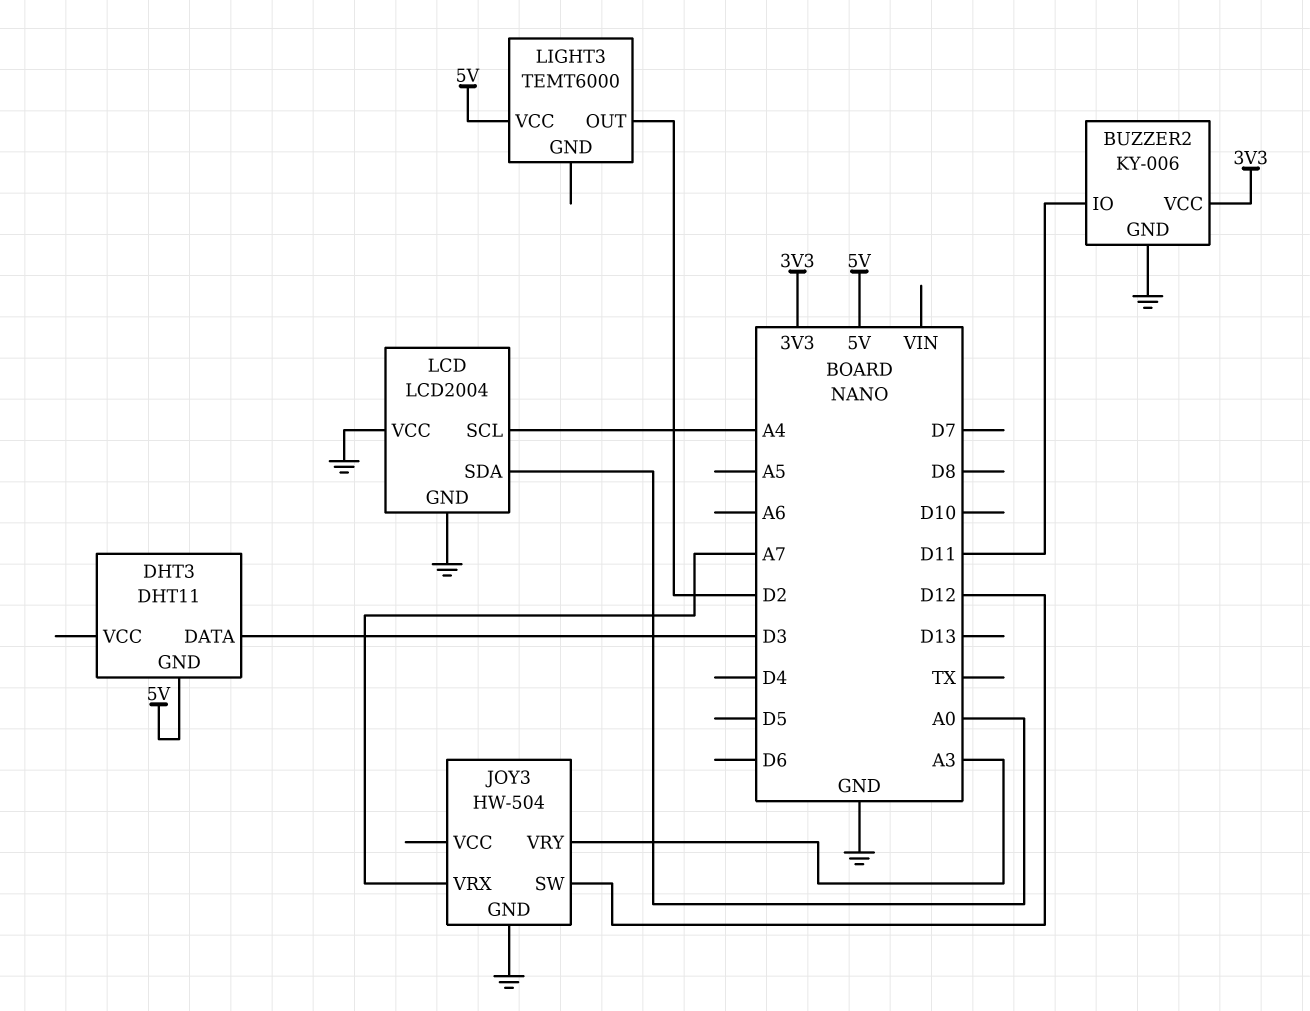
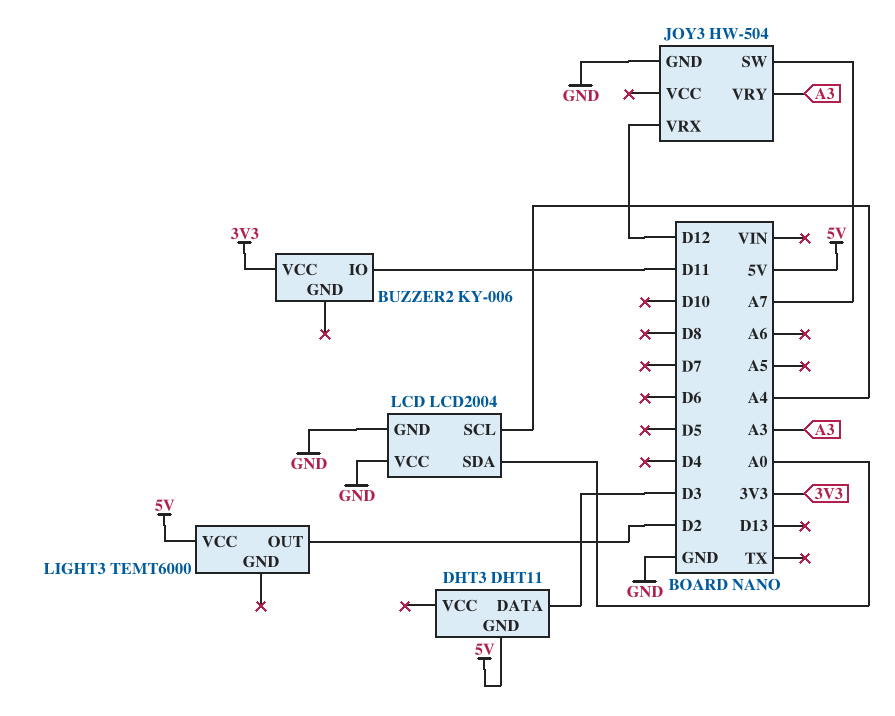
BUZZER2 pin GND: GND -> none
JOY3 pin SW: D12 -> A7
JOY3 pin VRX: A7 -> D12

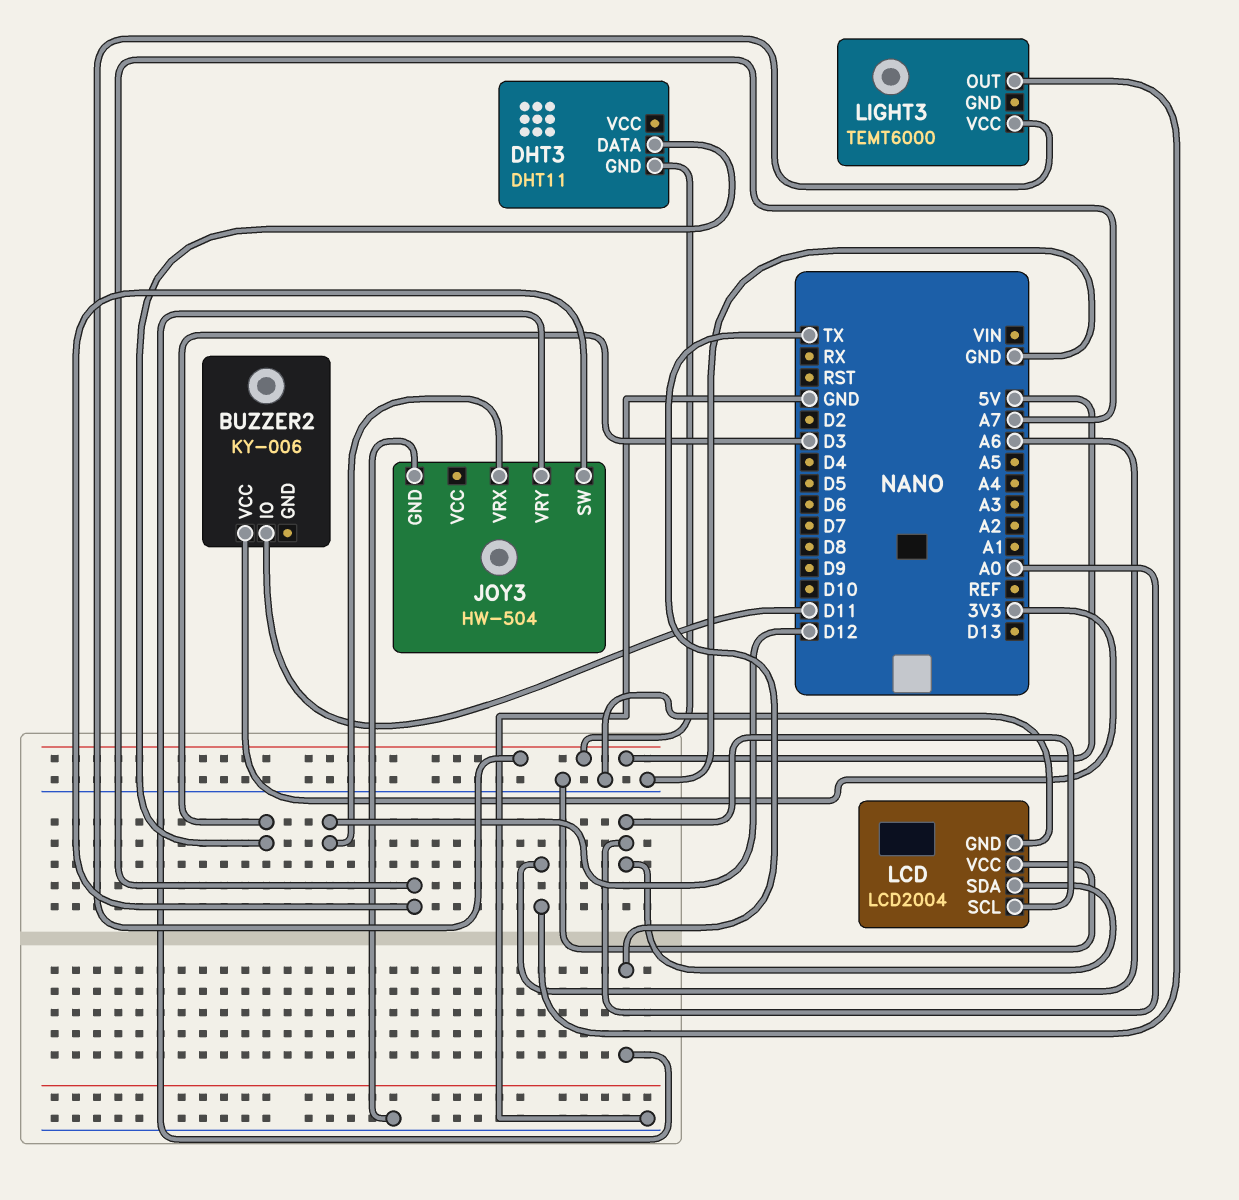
JOY3 pin VRY: A3 -> TX
LCD pin SCL: A4 -> A0
LIGHT3 pin OUT: D2 -> A6

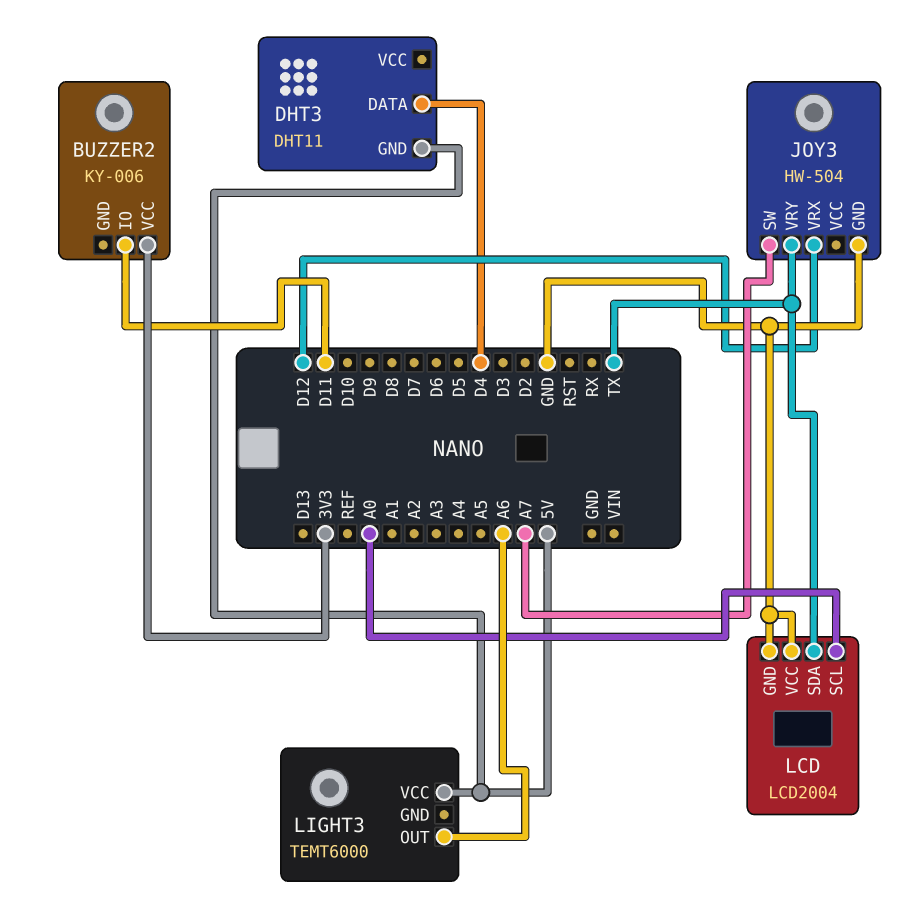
DHT3 pin DATA: D3 -> D4
LCD pin SDA: A0 -> TX

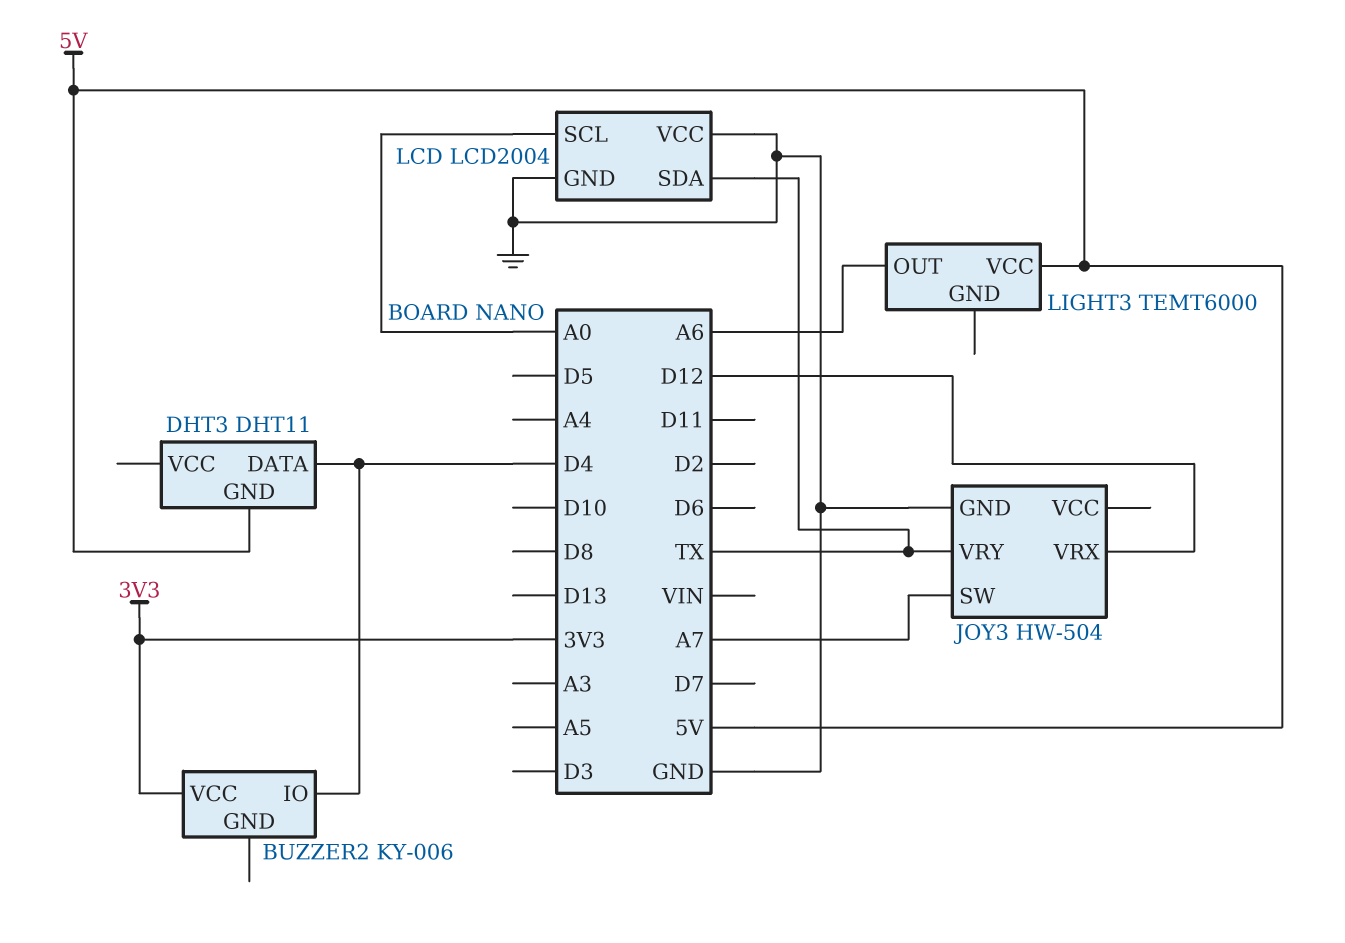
BUZZER2 pin IO: D11 -> D4

